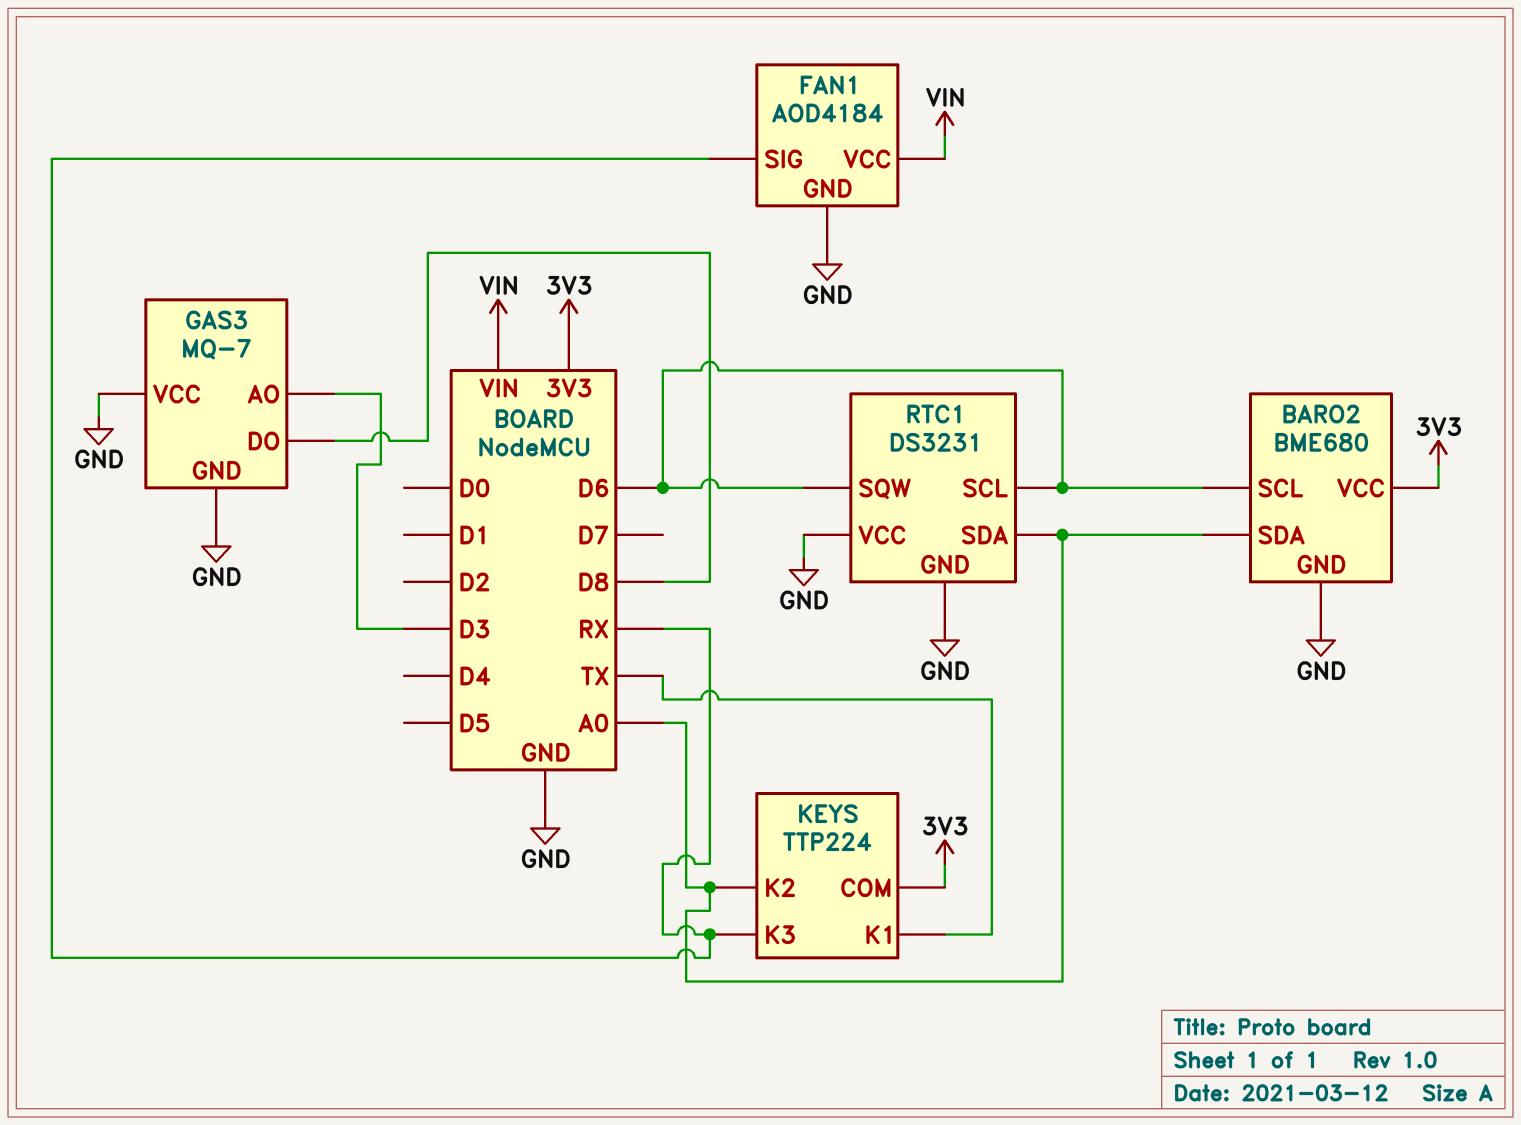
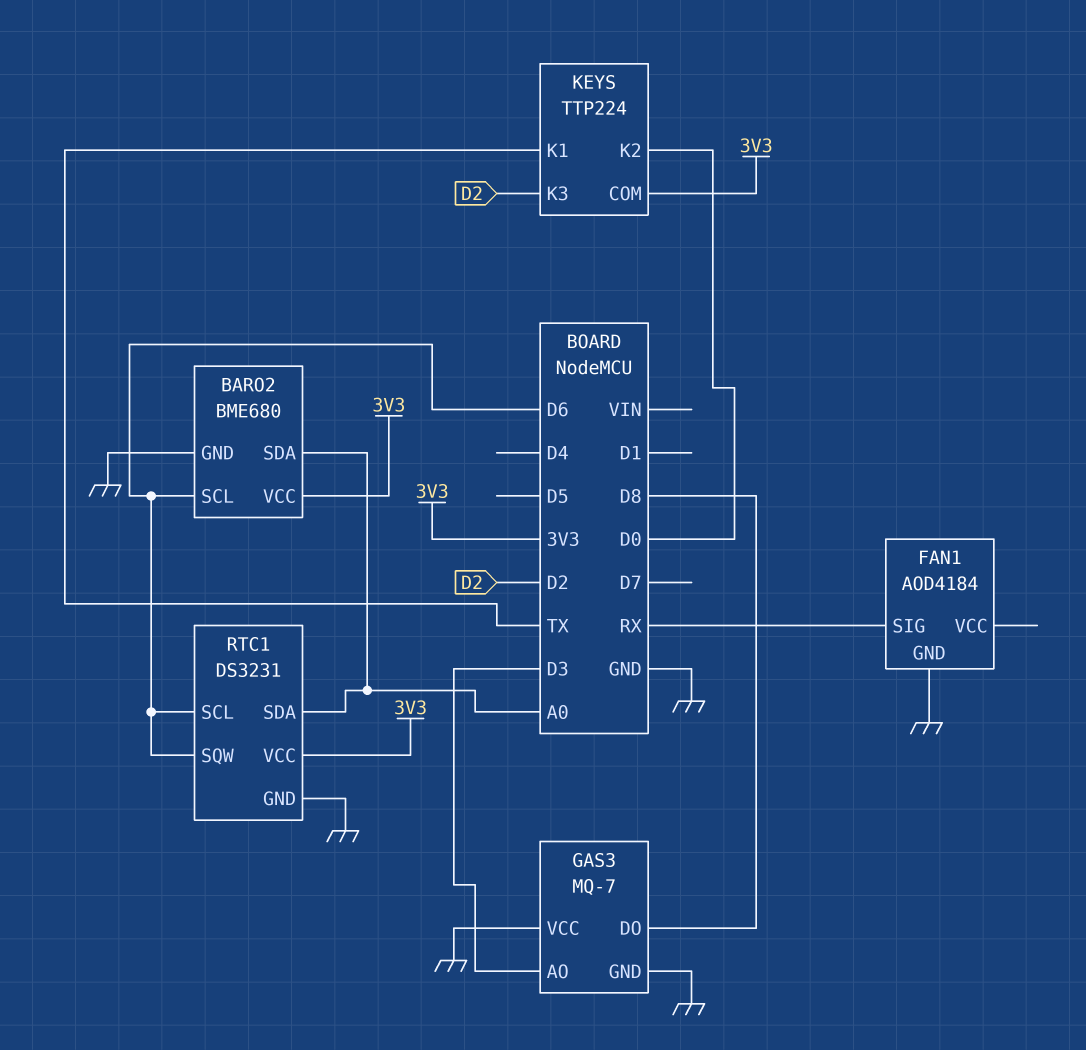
FAN1 pin VCC: VIN -> none
KEYS pin K2: A0 -> D0
KEYS pin K3: RX -> D2
RTC1 pin VCC: GND -> 3V3

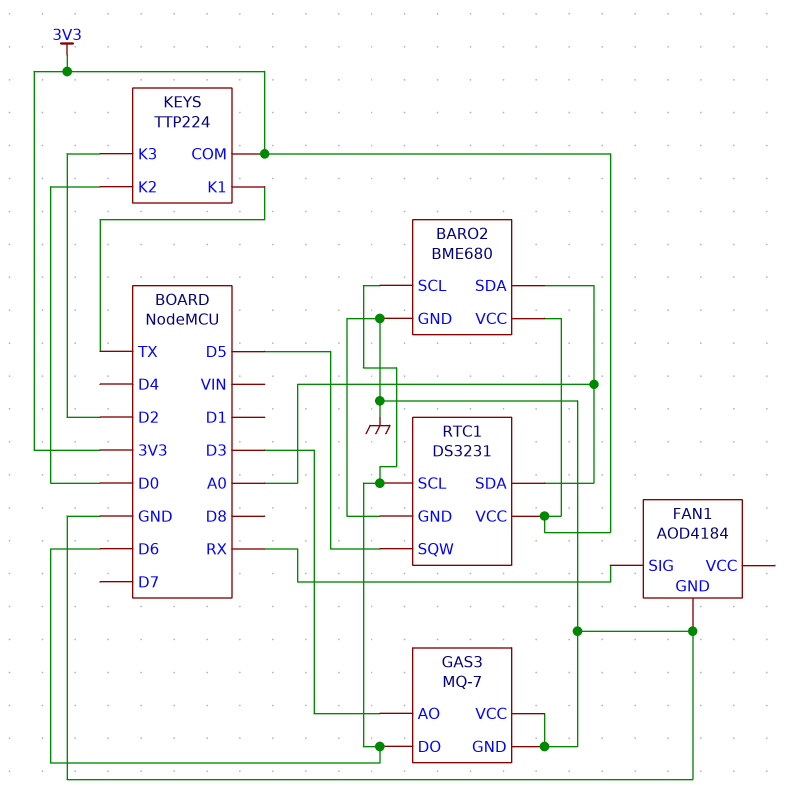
GAS3 pin DO: D8 -> D6
RTC1 pin SQW: D6 -> D5

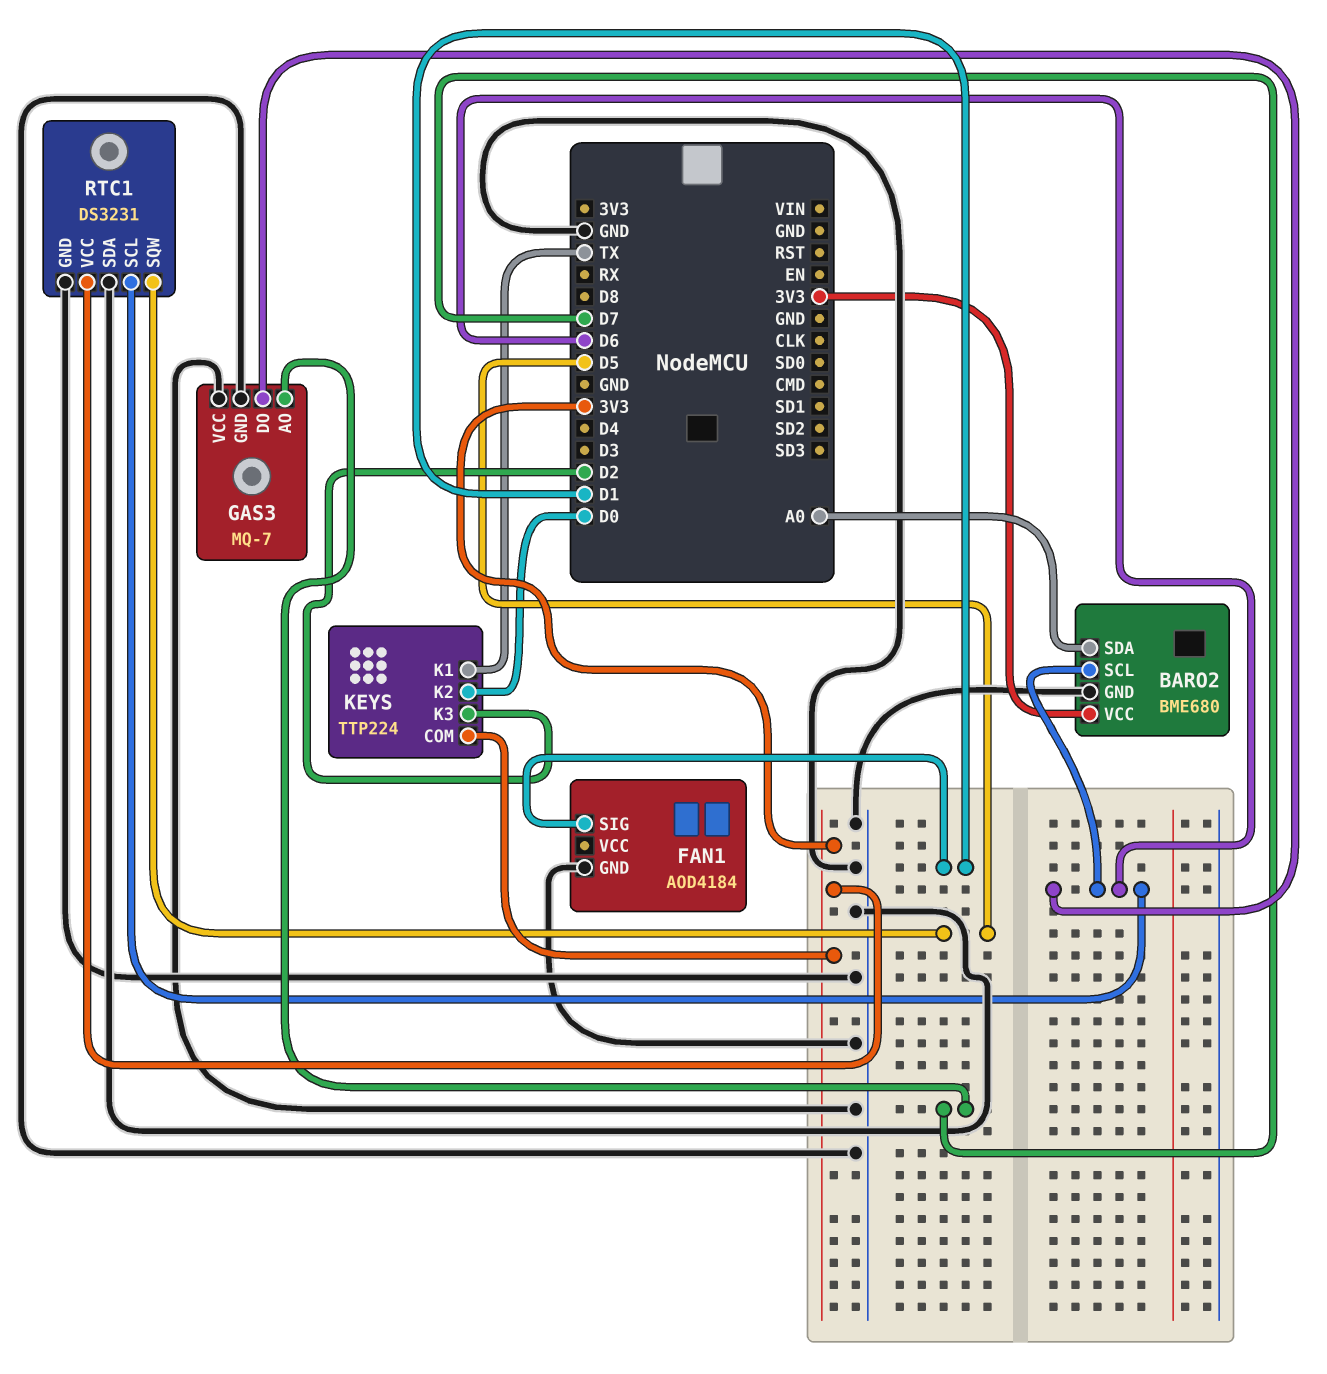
FAN1 pin SIG: RX -> D1
GAS3 pin AO: D3 -> D7
RTC1 pin SDA: A0 -> GND

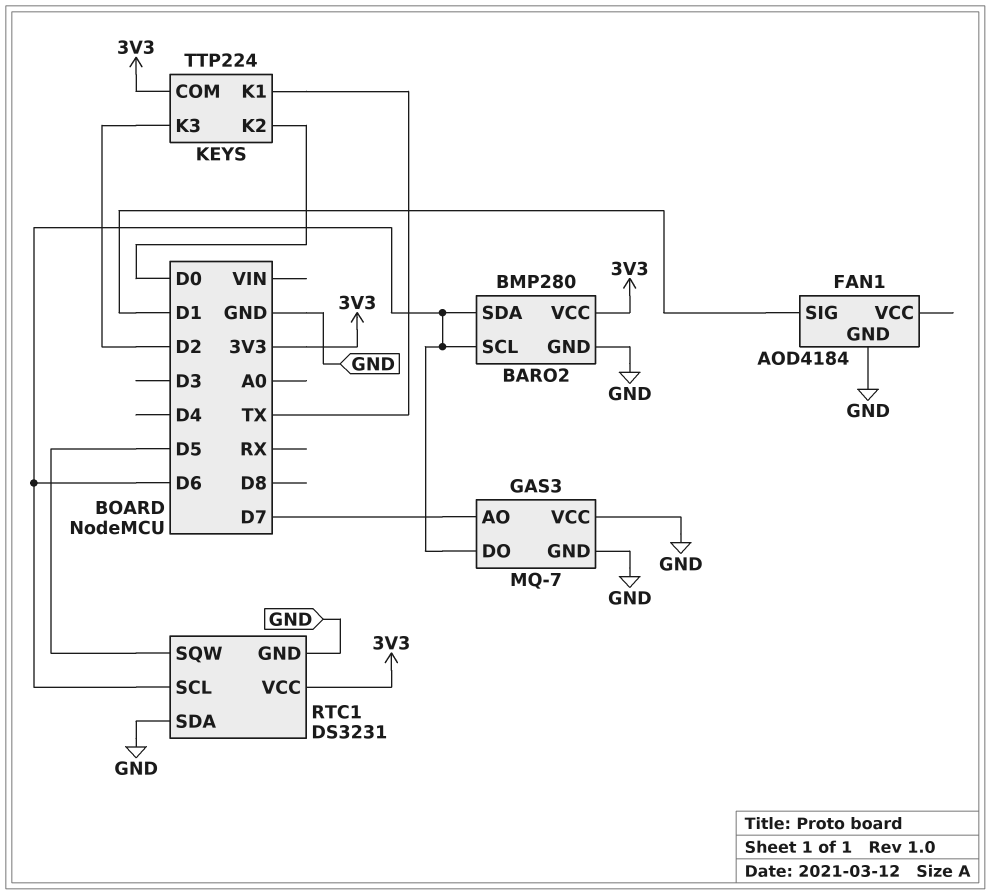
BARO2: BME680 -> BMP280
BARO2 pin SDA: A0 -> D6

